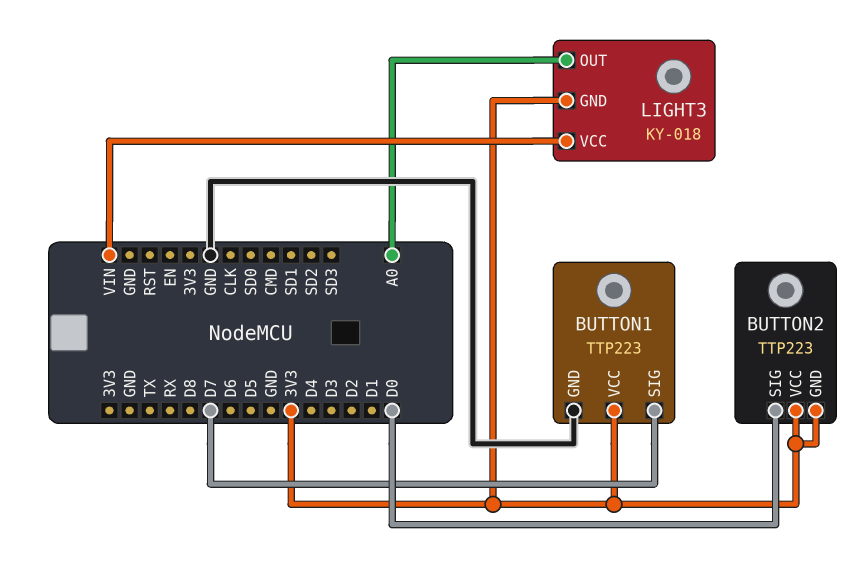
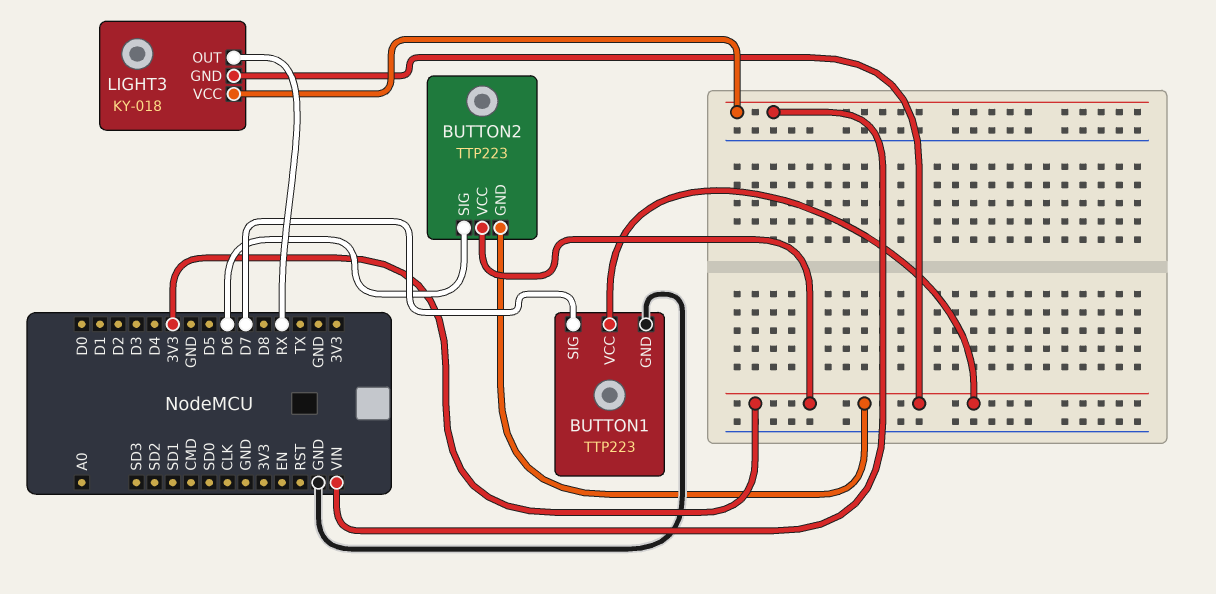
BUTTON2 pin SIG: D0 -> D6
LIGHT3 pin OUT: A0 -> RX

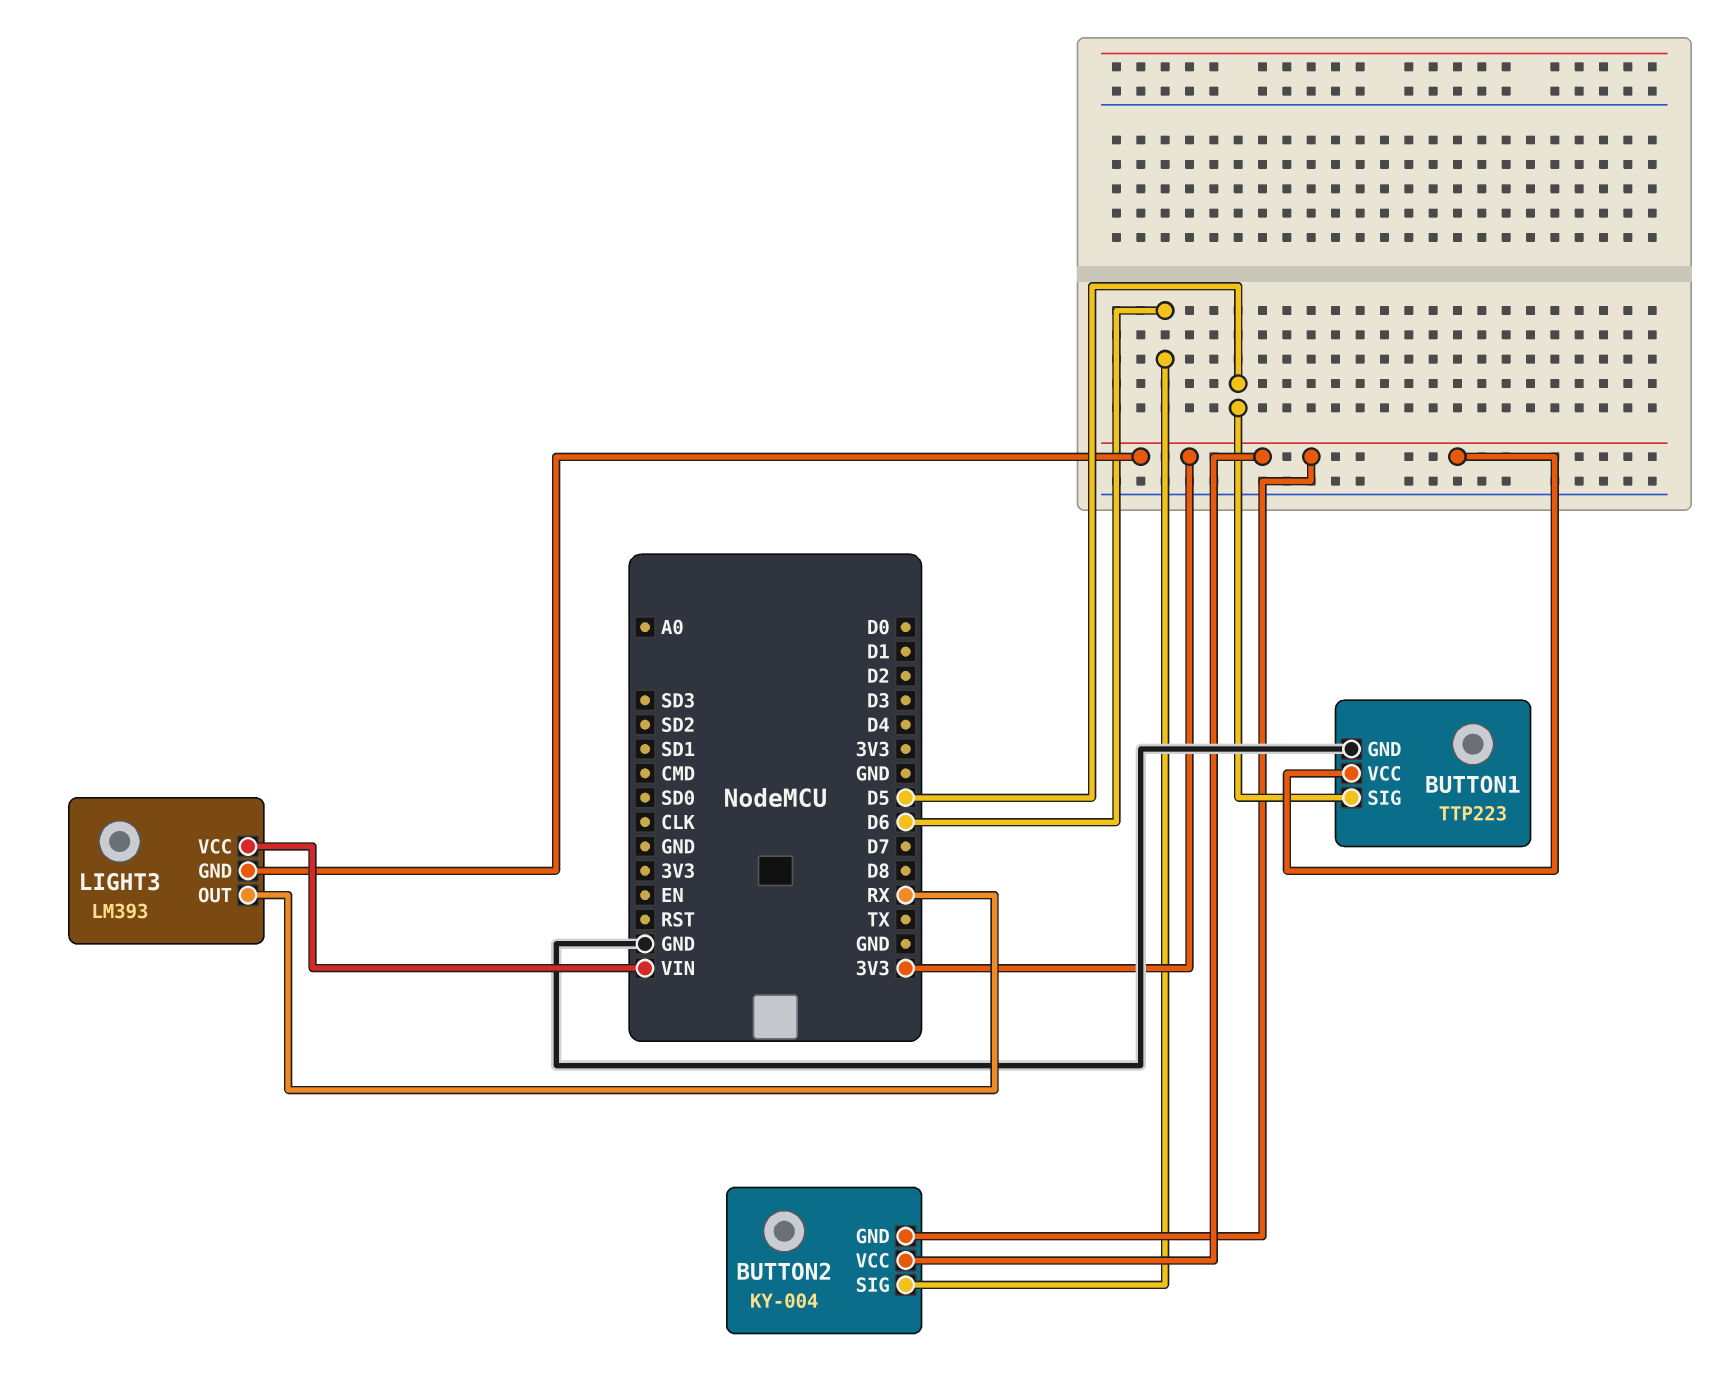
BUTTON1 pin SIG: D7 -> D5
BUTTON2: TTP223 -> KY-004
LIGHT3: KY-018 -> LM393

